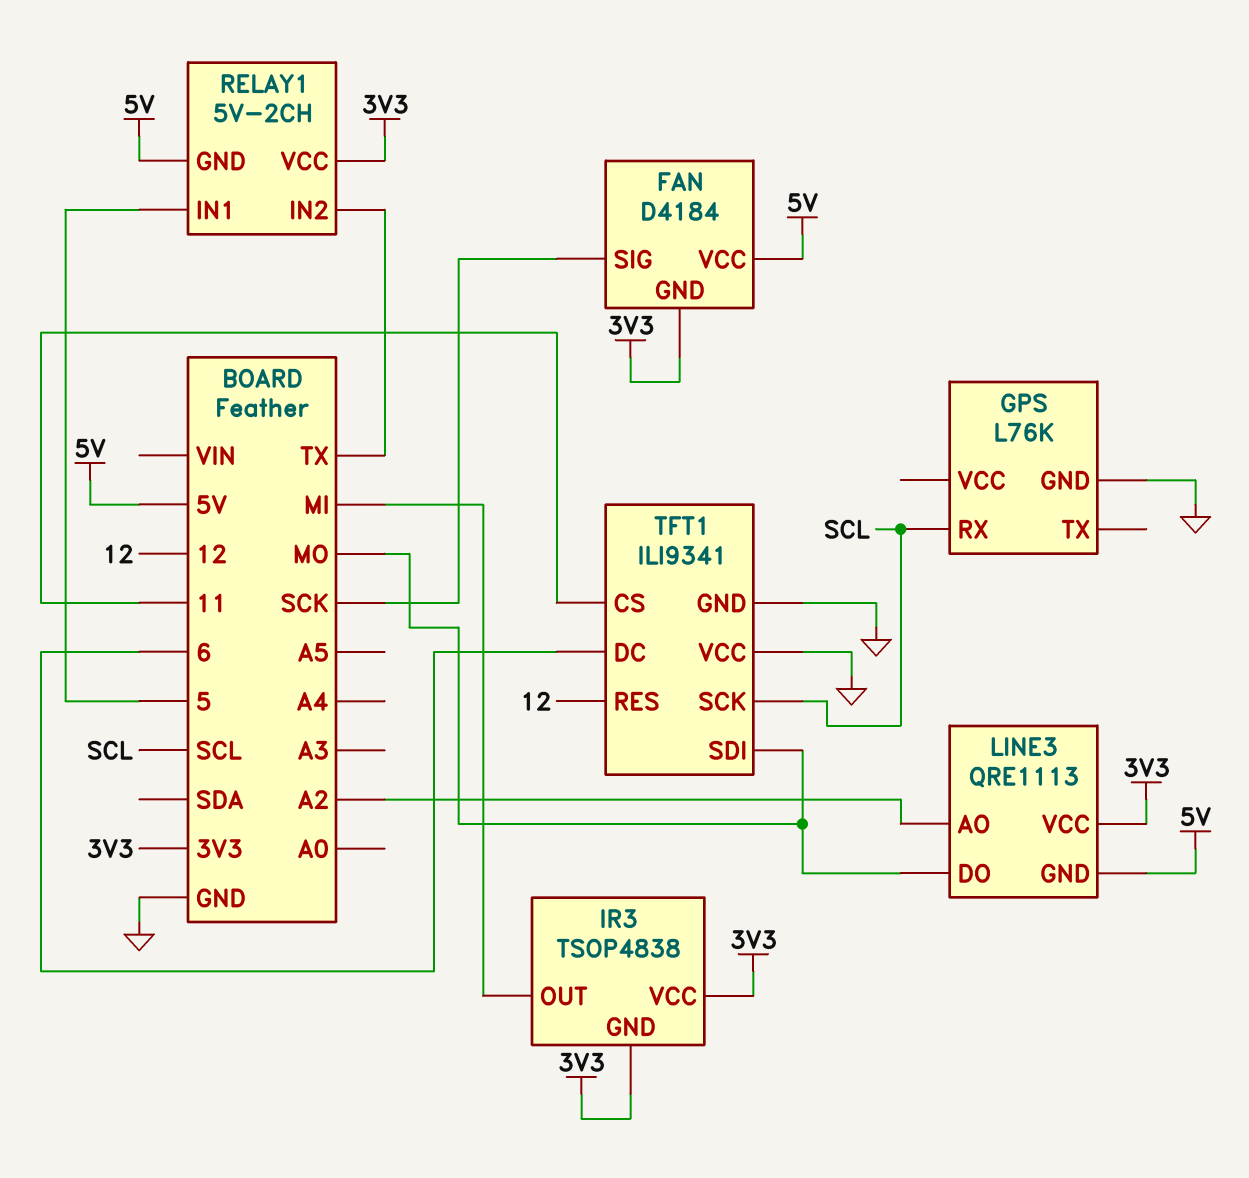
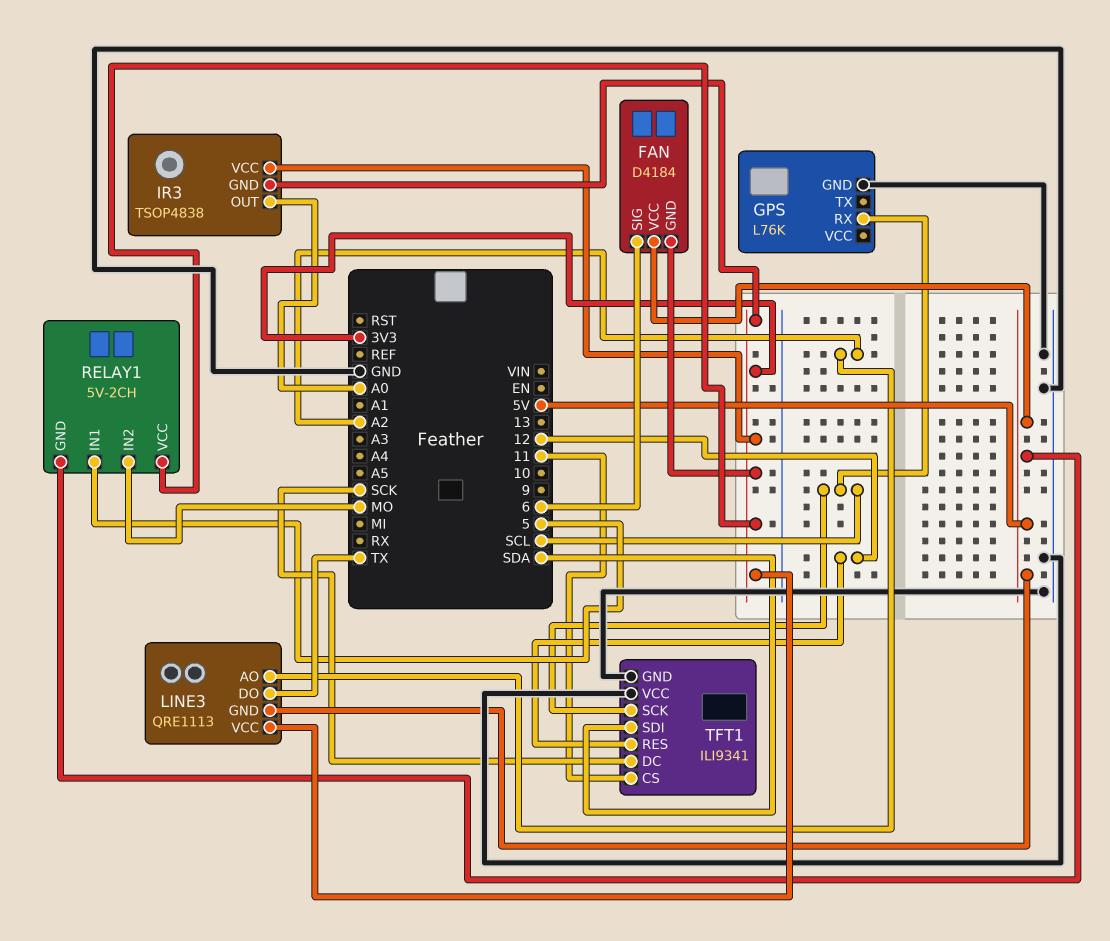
FAN pin SIG: SCK -> 6
IR3 pin OUT: MI -> A0
LINE3 pin DO: MO -> TX
RELAY1 pin IN2: TX -> MO
TFT1 pin DC: 6 -> SCK
TFT1 pin SDI: MO -> SDA

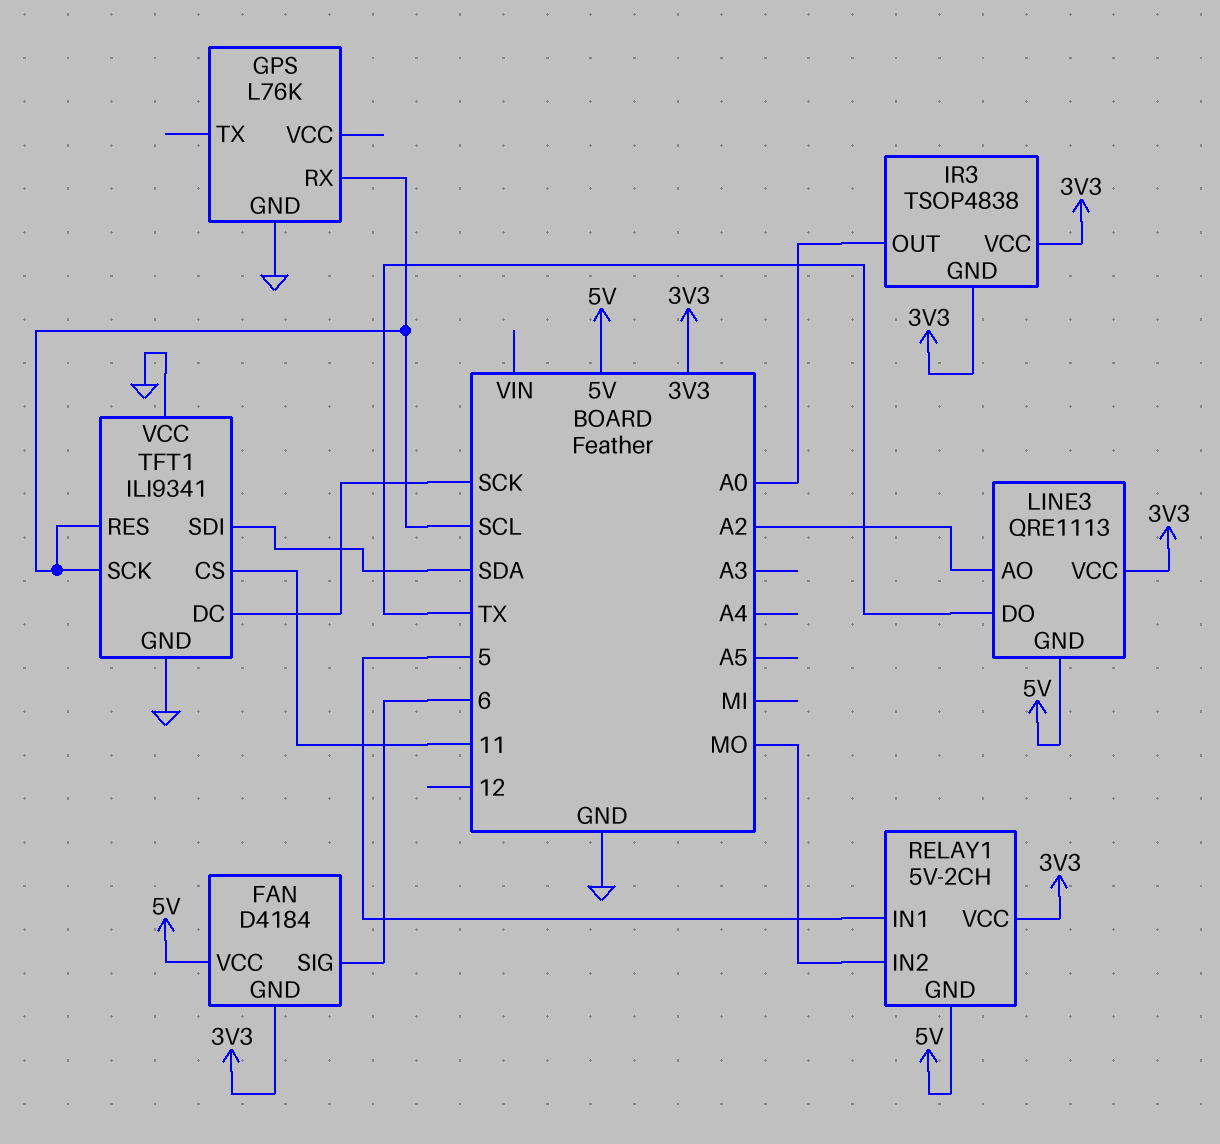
TFT1 pin RES: 12 -> SCL

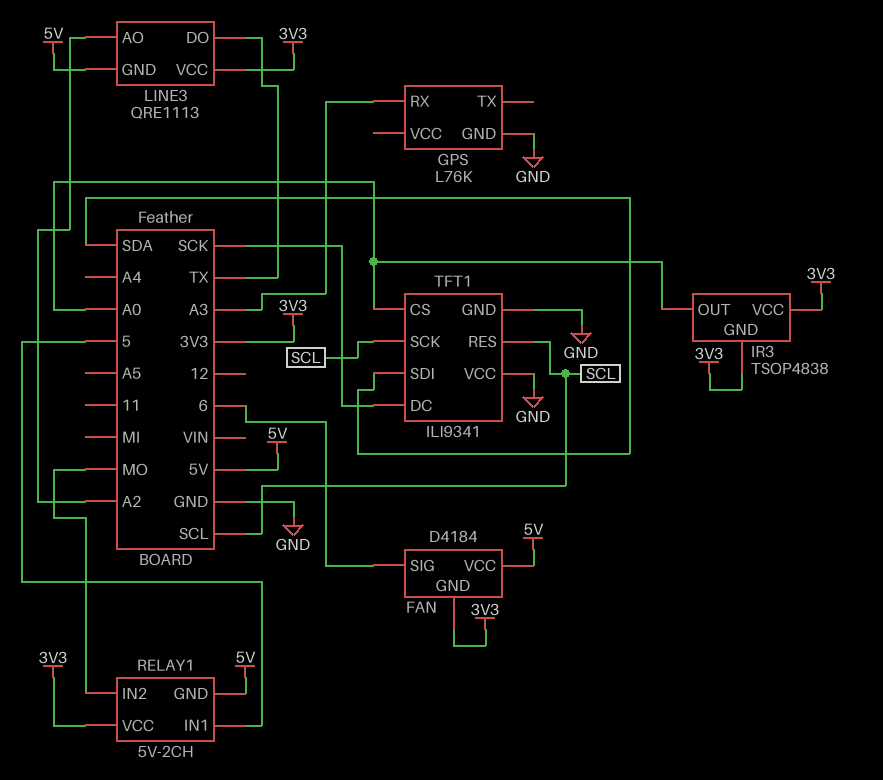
GPS pin RX: SCL -> A3
TFT1 pin CS: 11 -> A0

